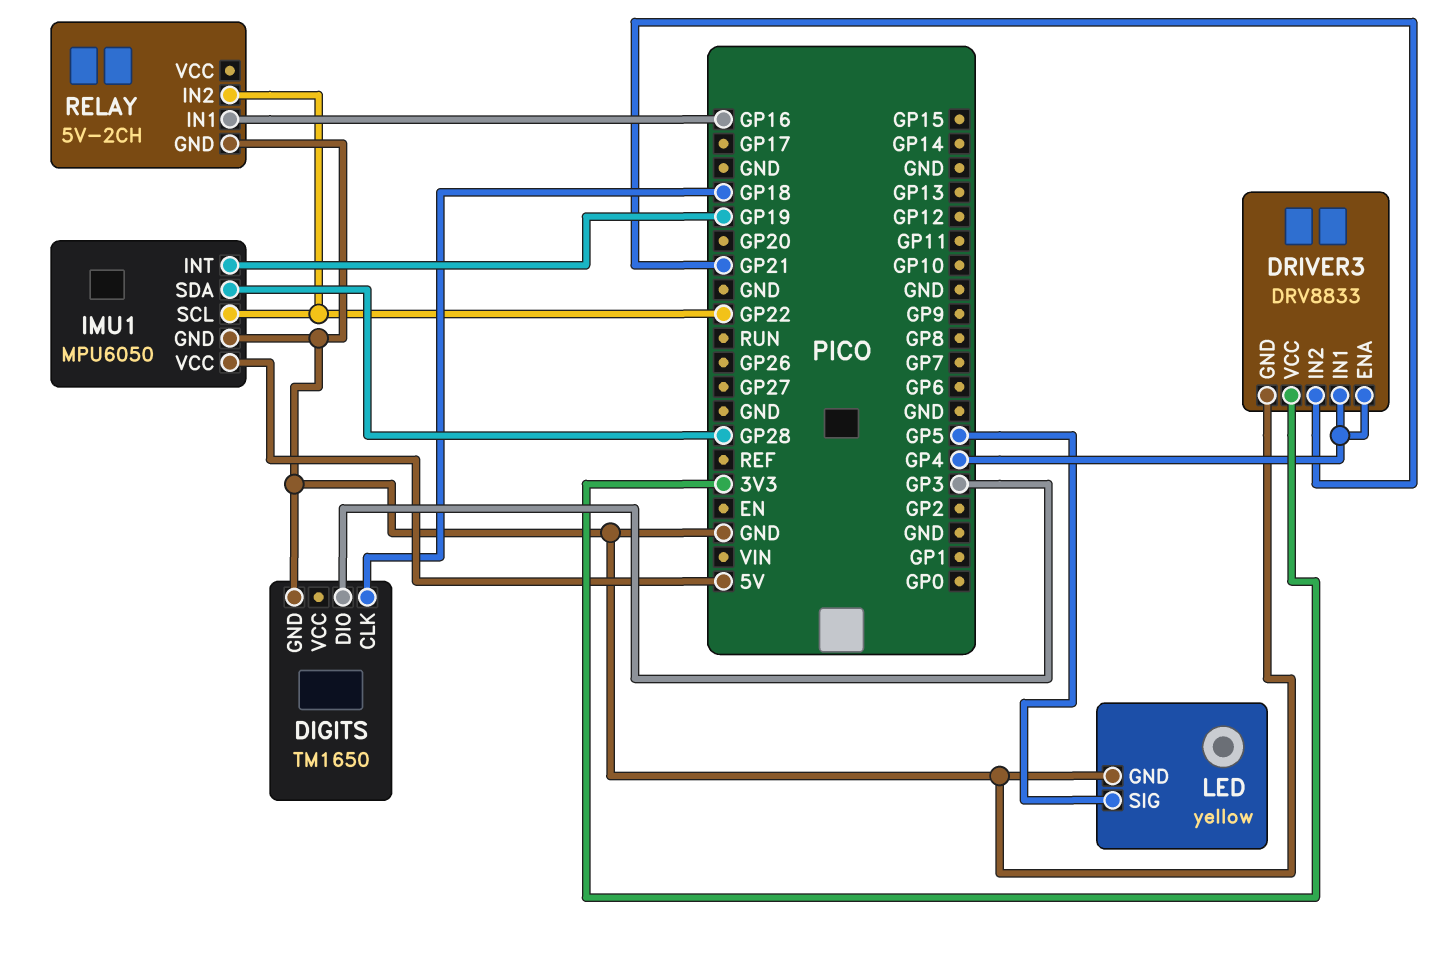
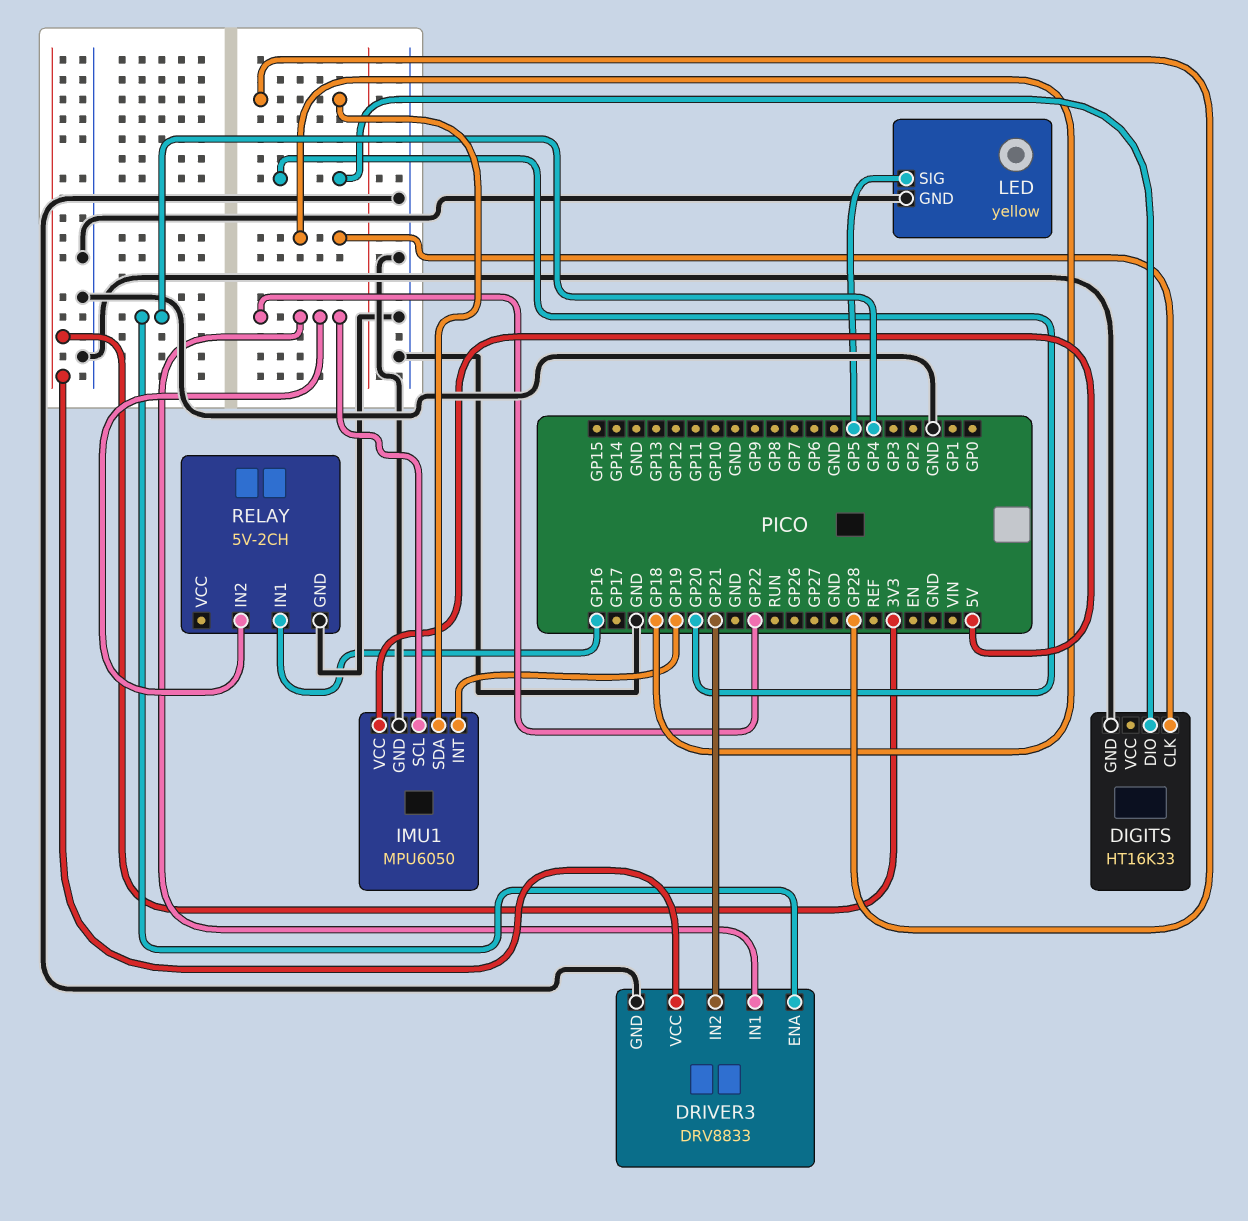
DIGITS: TM1650 -> HT16K33
DIGITS pin DIO: GP3 -> GP20
DRIVER3 pin IN1: GP4 -> GP22

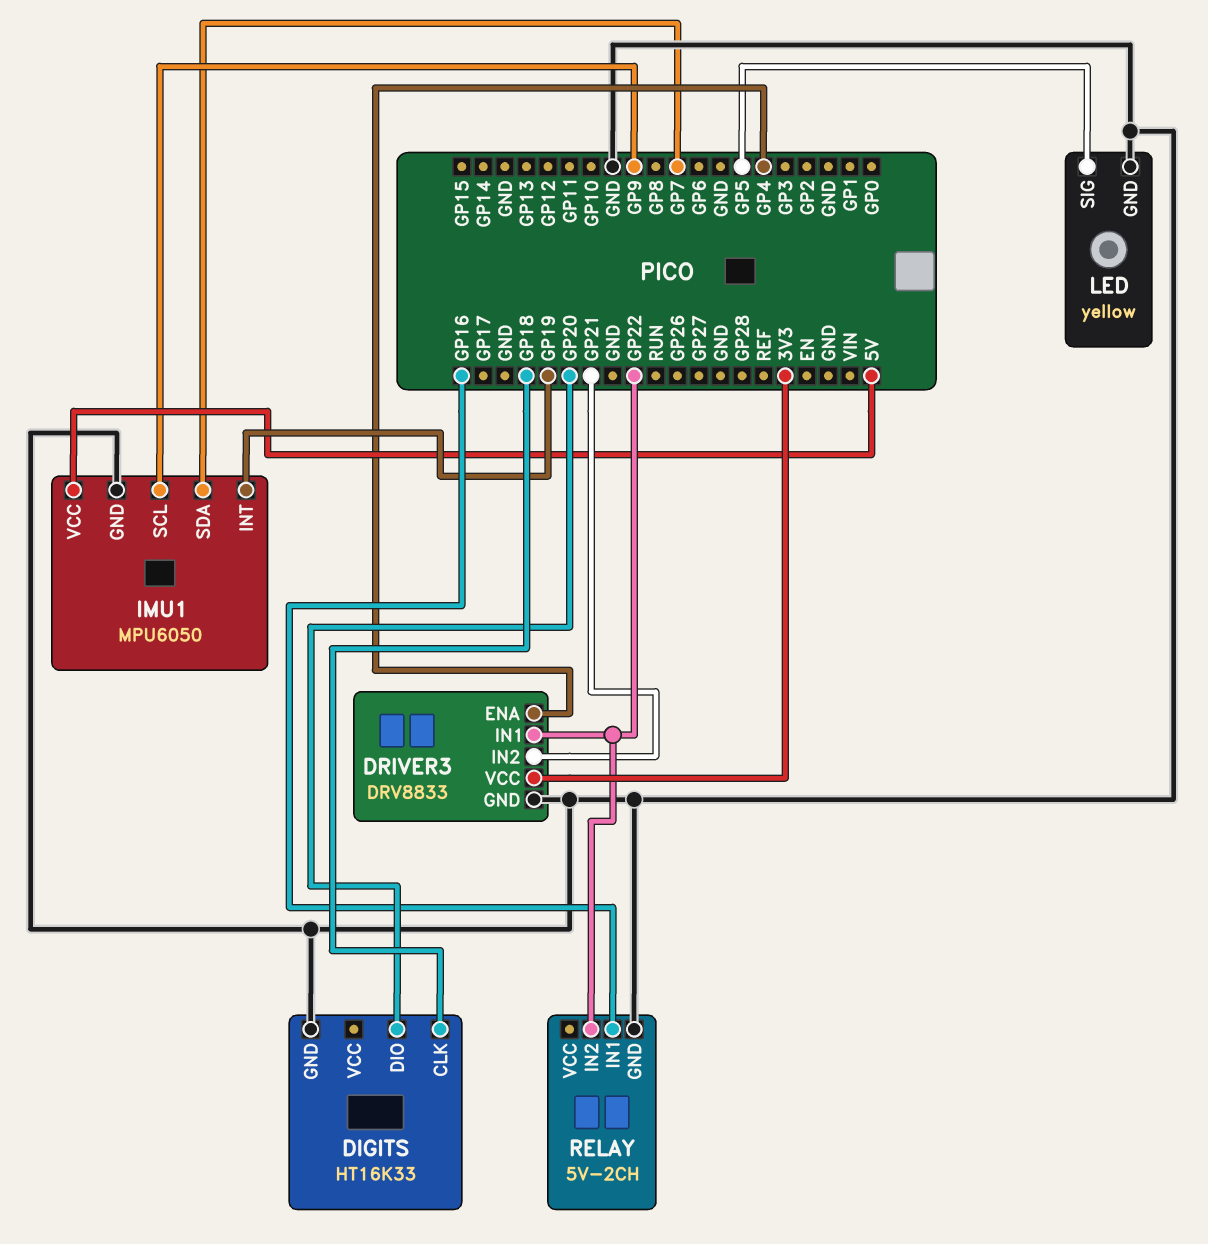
IMU1 pin SCL: GP22 -> GP9
IMU1 pin SDA: GP28 -> GP7

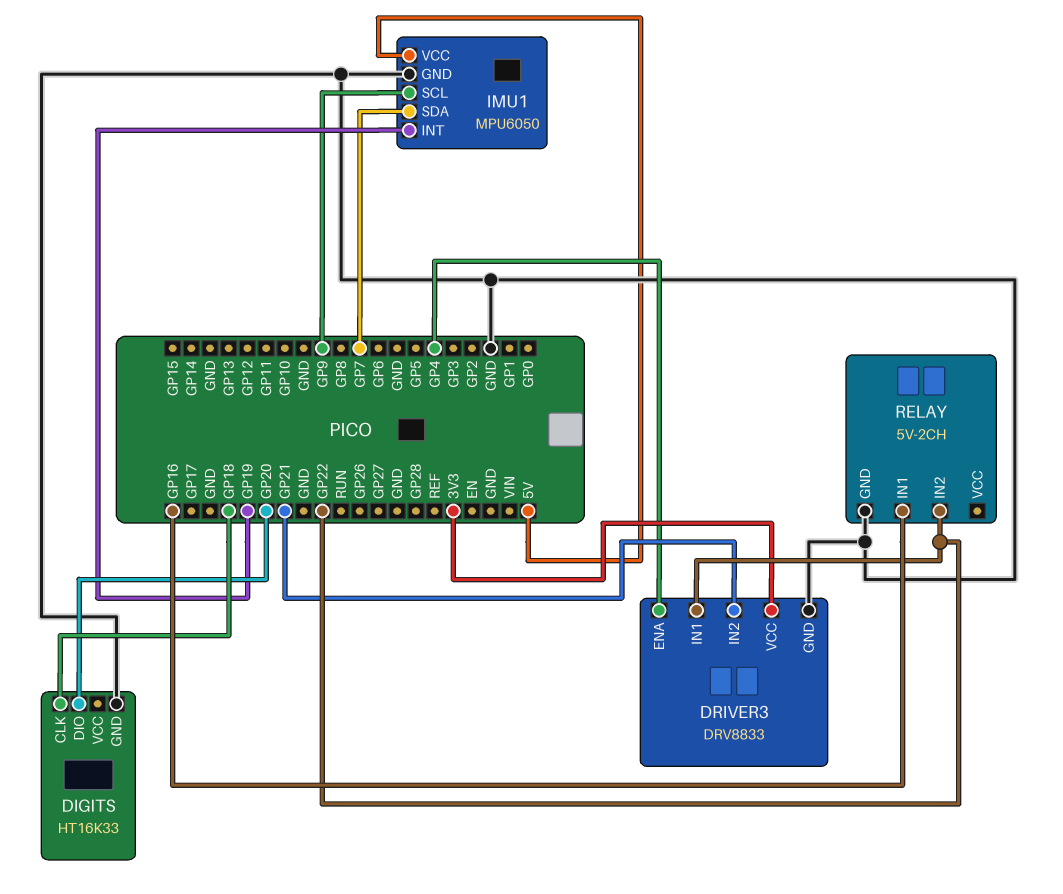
LED: yellow -> none
LED pin GND: GND -> none
LED pin SIG: GP5 -> none

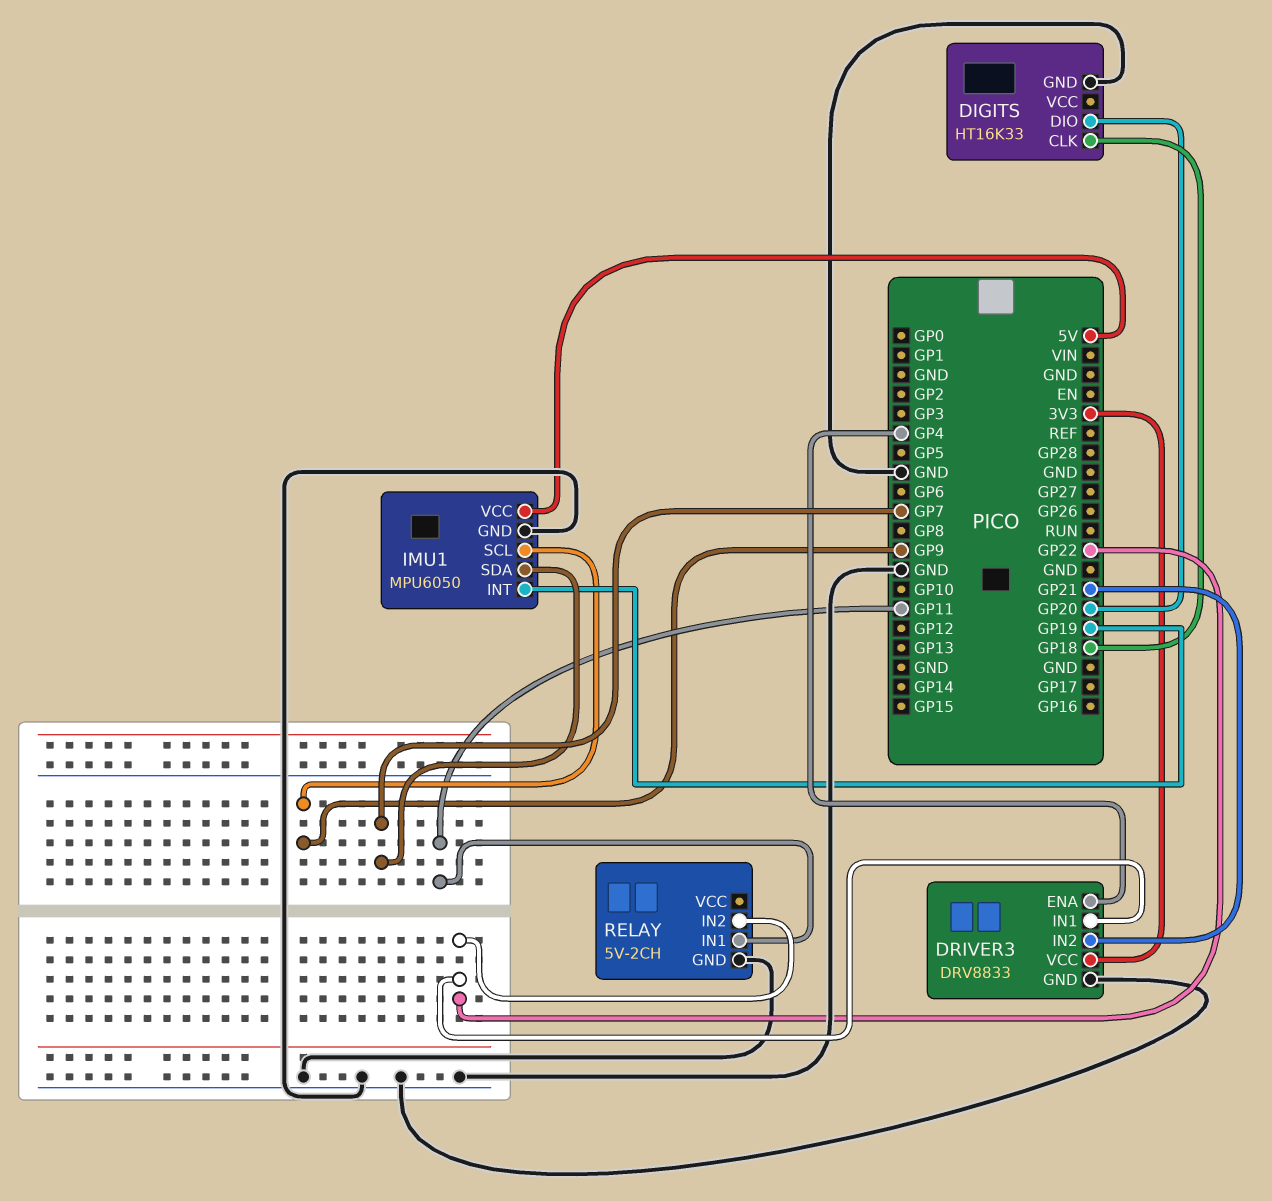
RELAY pin IN1: GP16 -> GP11

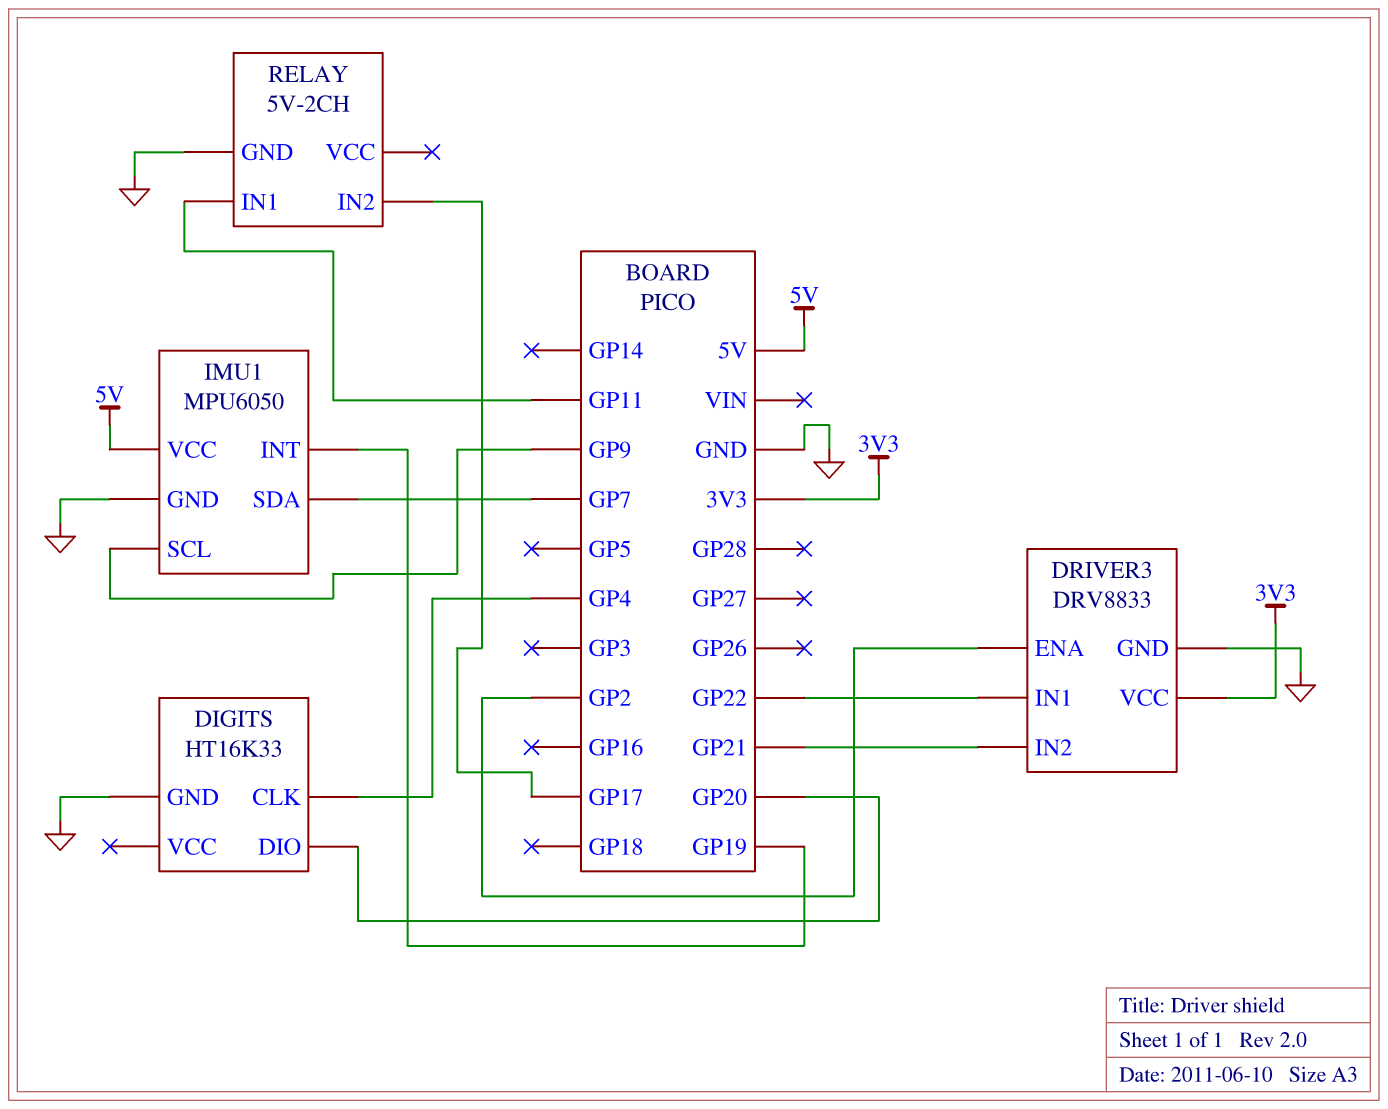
DIGITS pin CLK: GP18 -> GP4
DRIVER3 pin ENA: GP4 -> GP2
RELAY pin IN2: GP22 -> GP17

